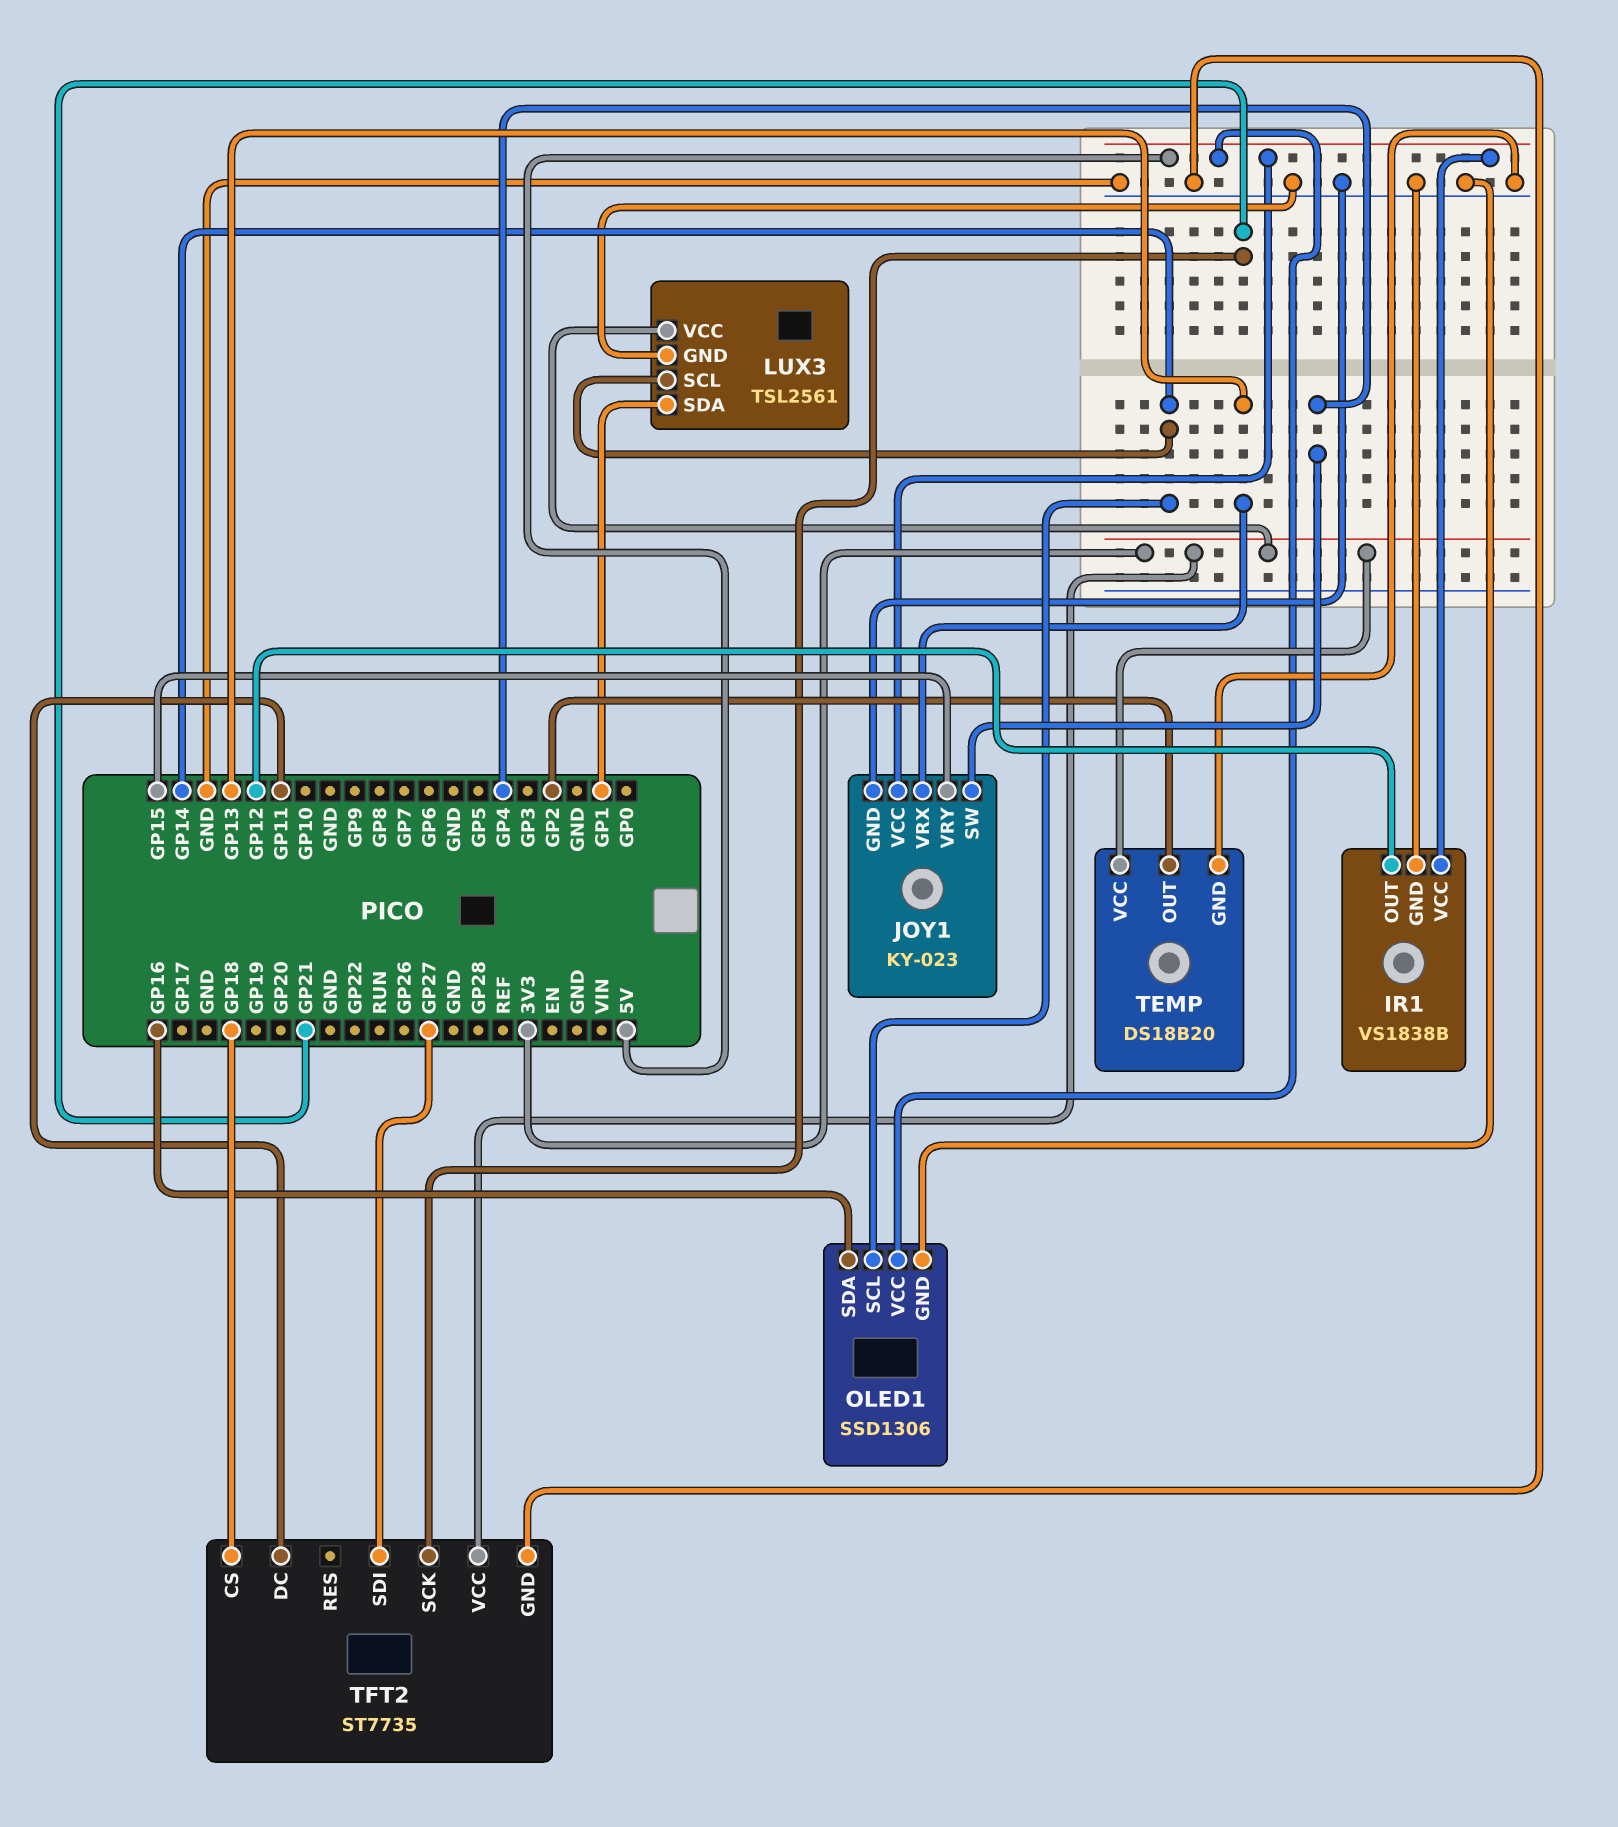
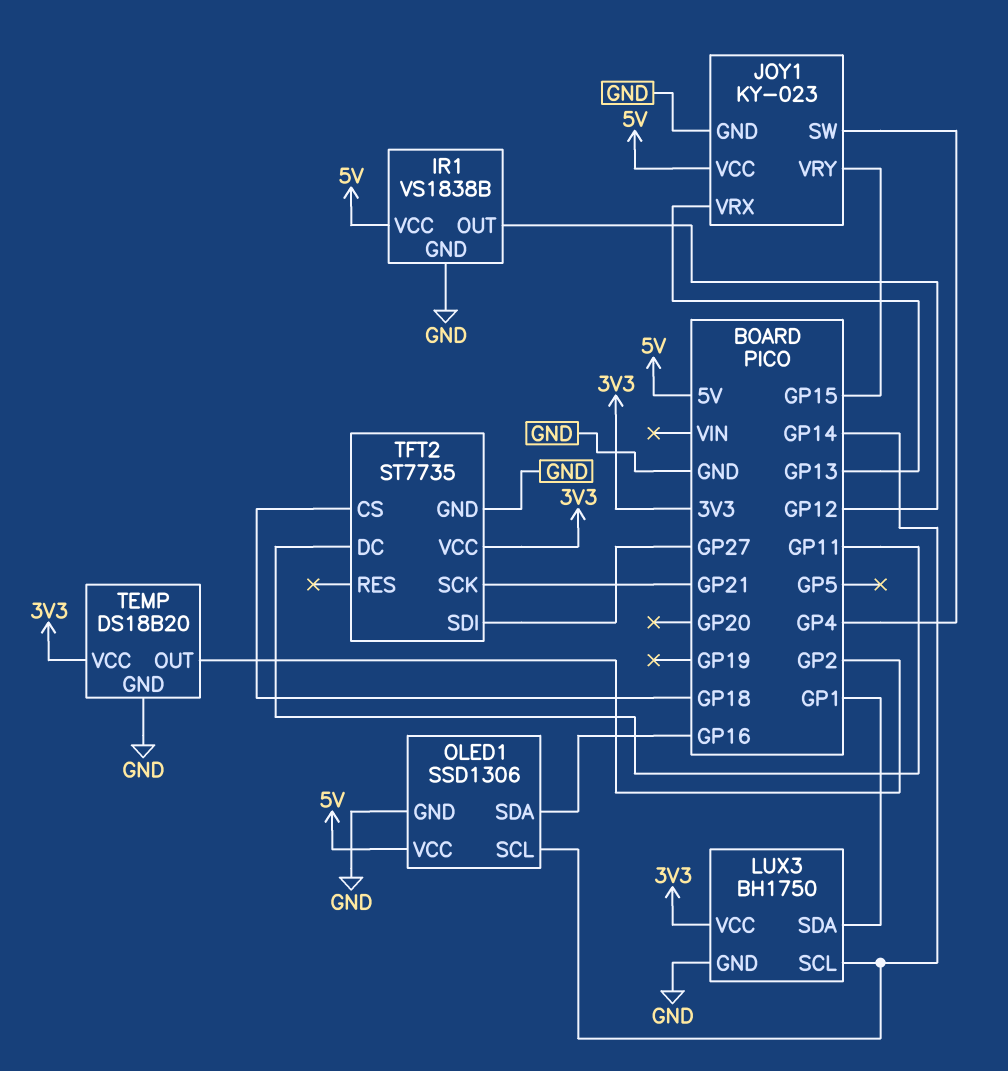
LUX3: TSL2561 -> BH1750

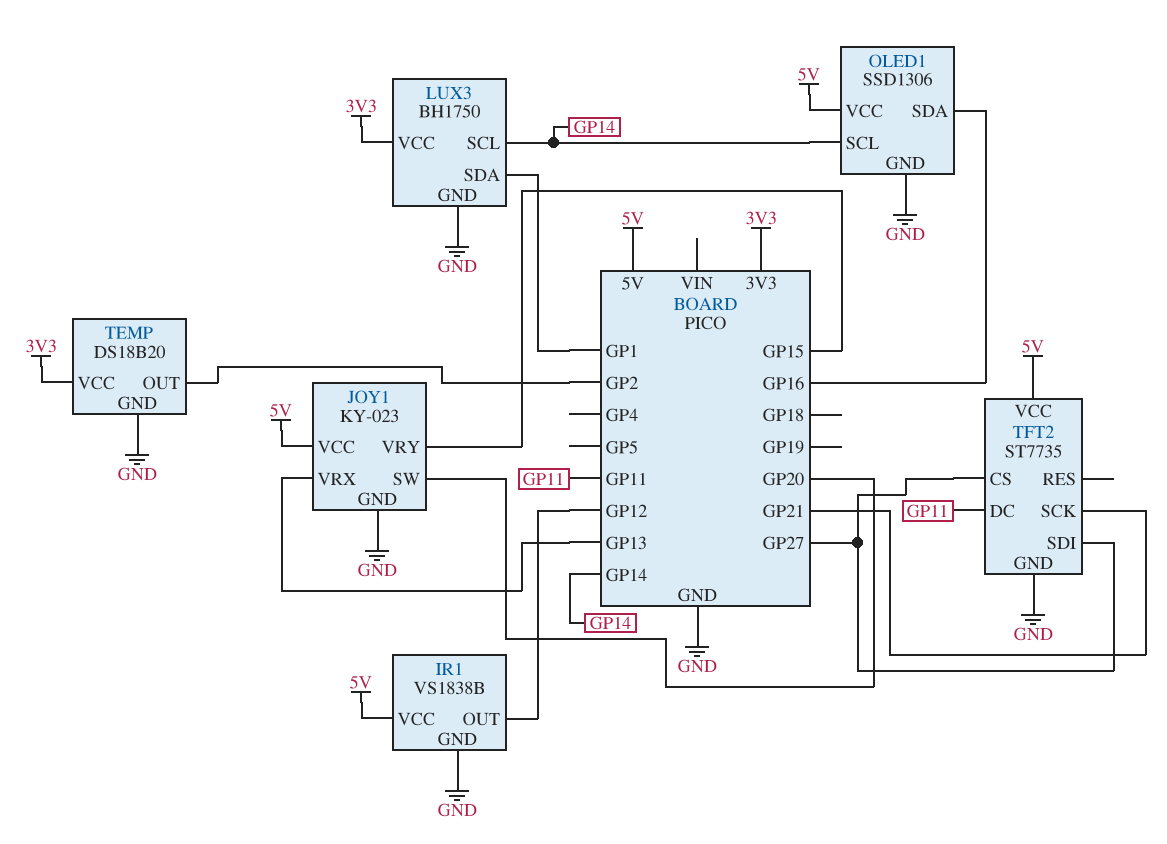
JOY1 pin SW: GP4 -> GP20
TFT2 pin CS: GP18 -> GP27
TFT2 pin VCC: 3V3 -> 5V

